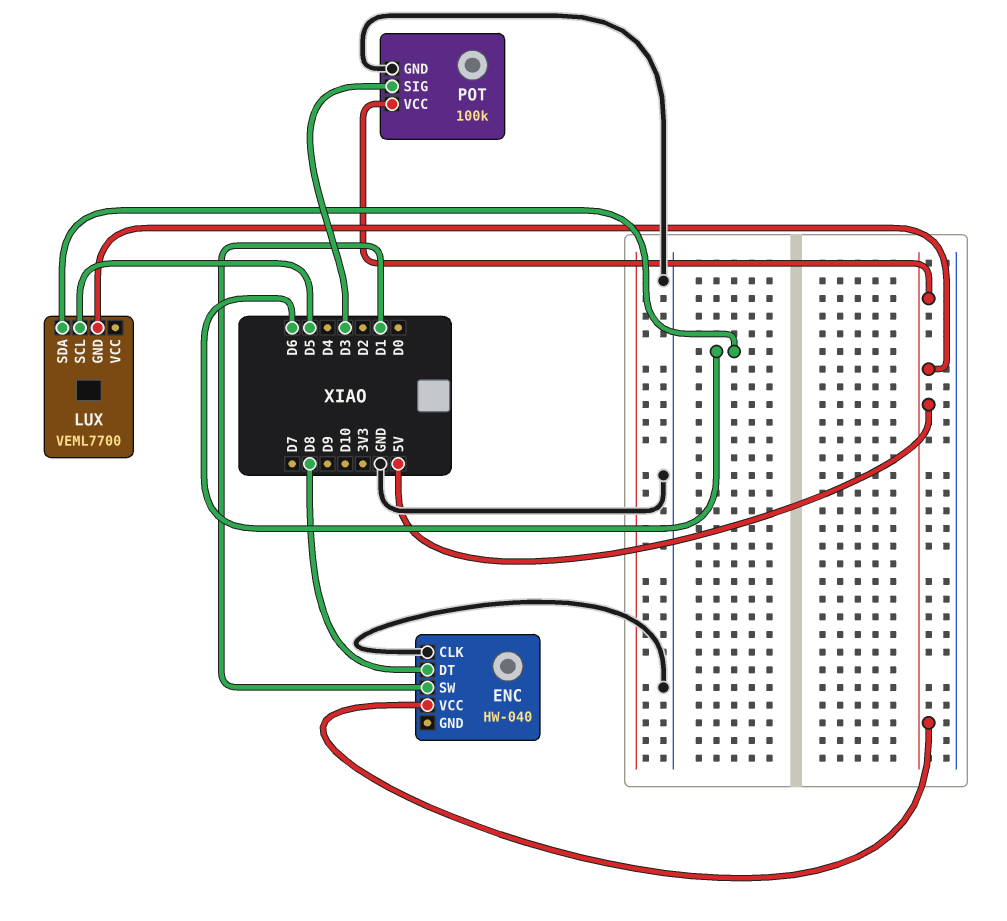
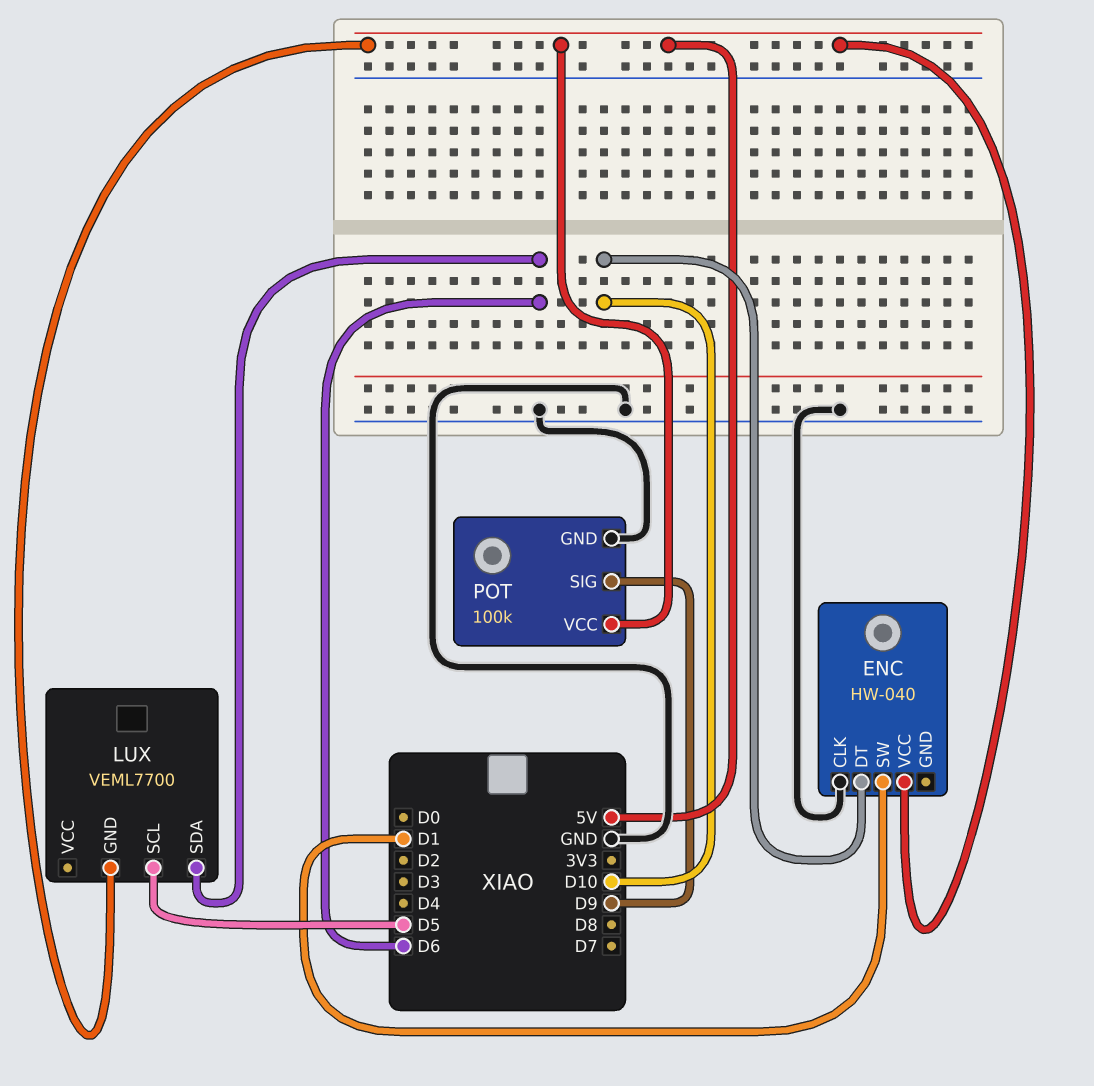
ENC pin DT: D8 -> D10
POT pin SIG: D3 -> D9

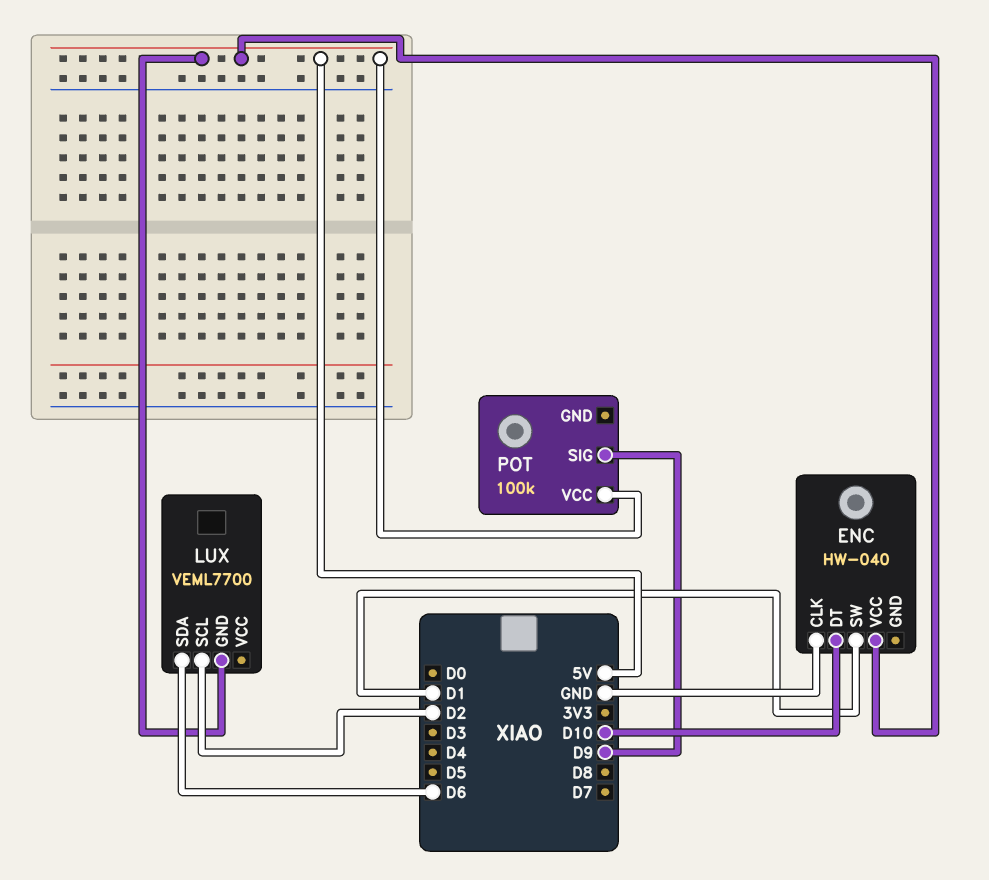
LUX pin SCL: D5 -> D2
POT pin GND: GND -> none

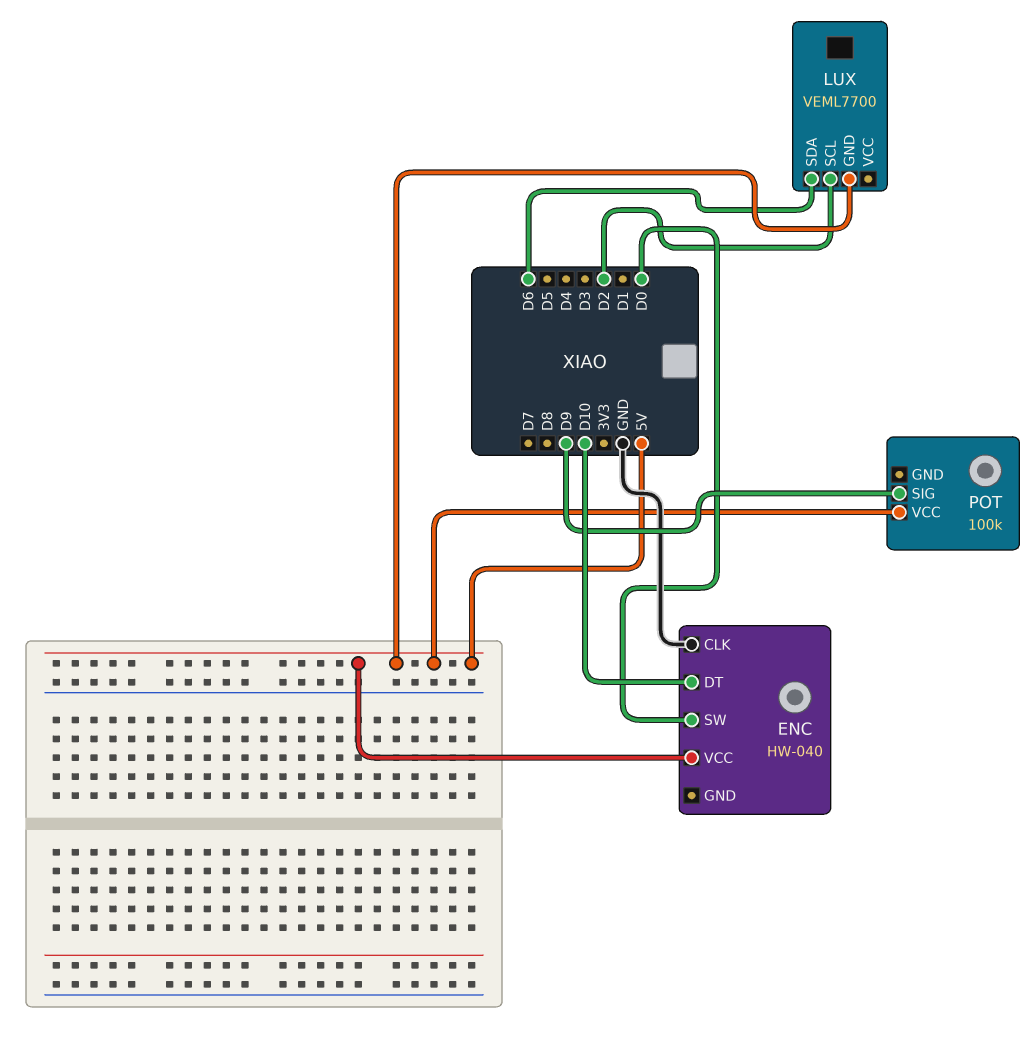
ENC pin SW: D1 -> D0

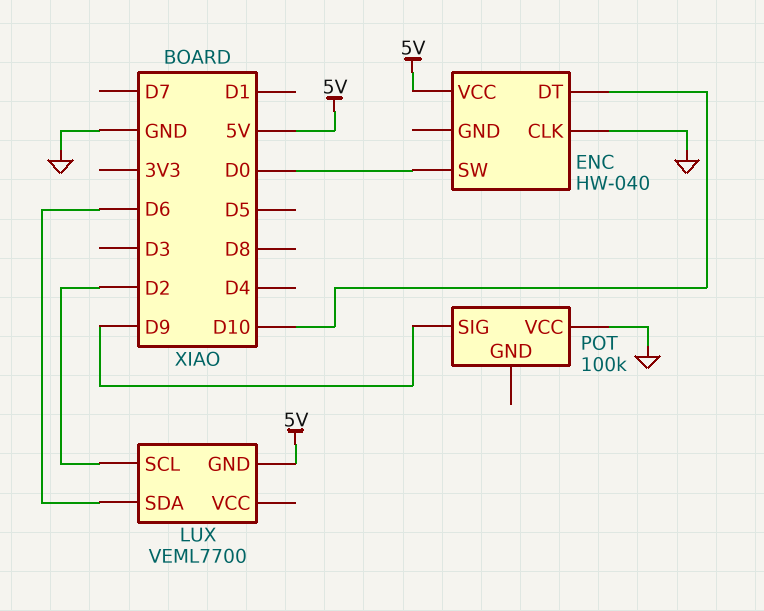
POT pin VCC: 5V -> GND

